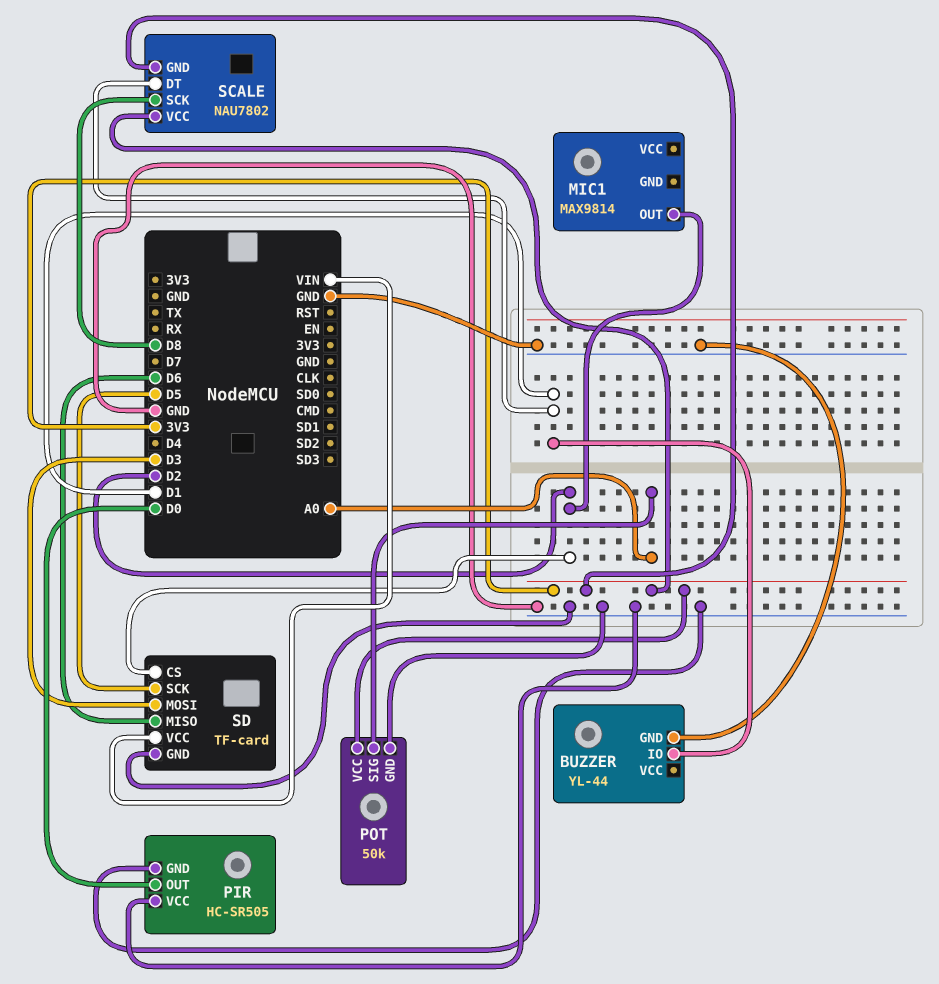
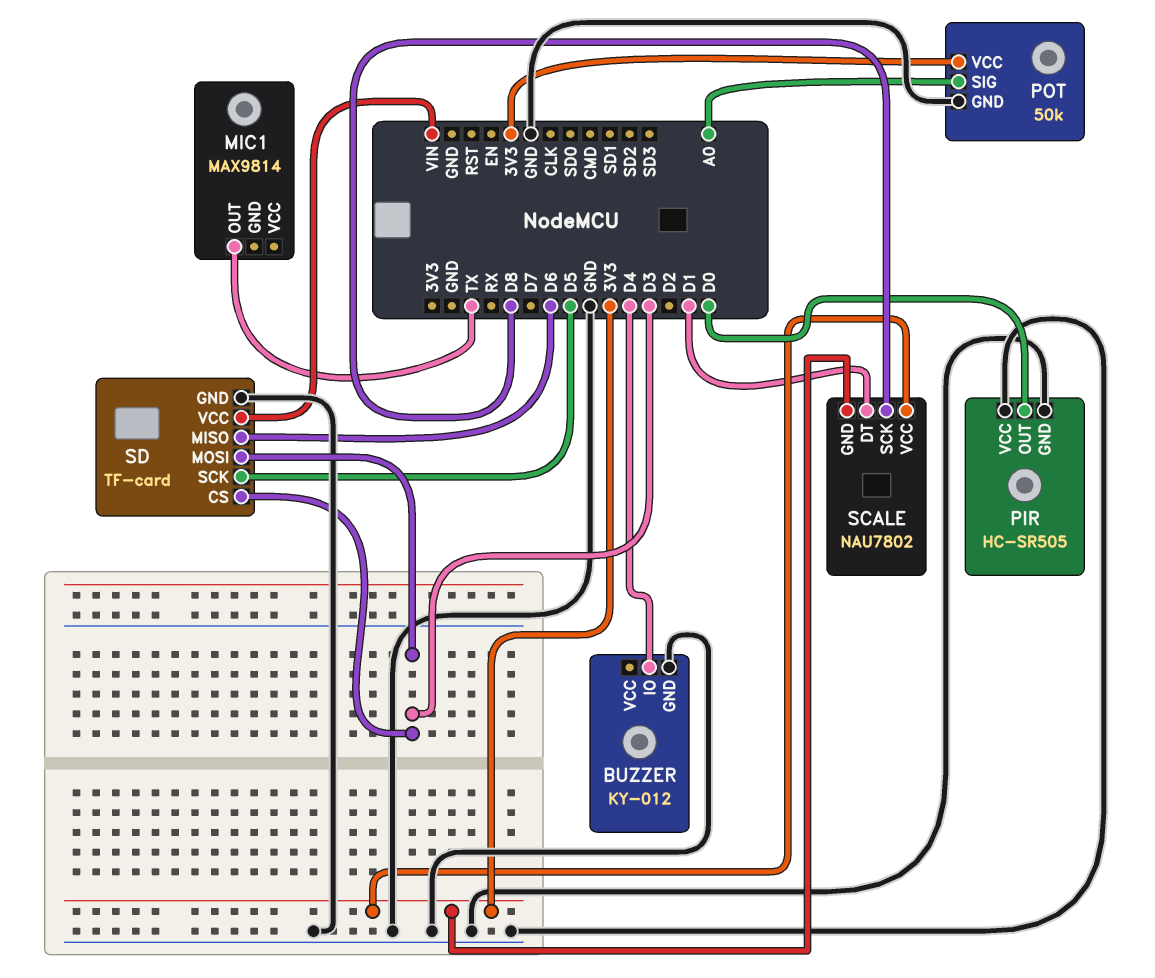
BUZZER: YL-44 -> KY-012
BUZZER pin IO: D1 -> D4
MIC1 pin OUT: D2 -> TX
SD pin CS: D2 -> D3

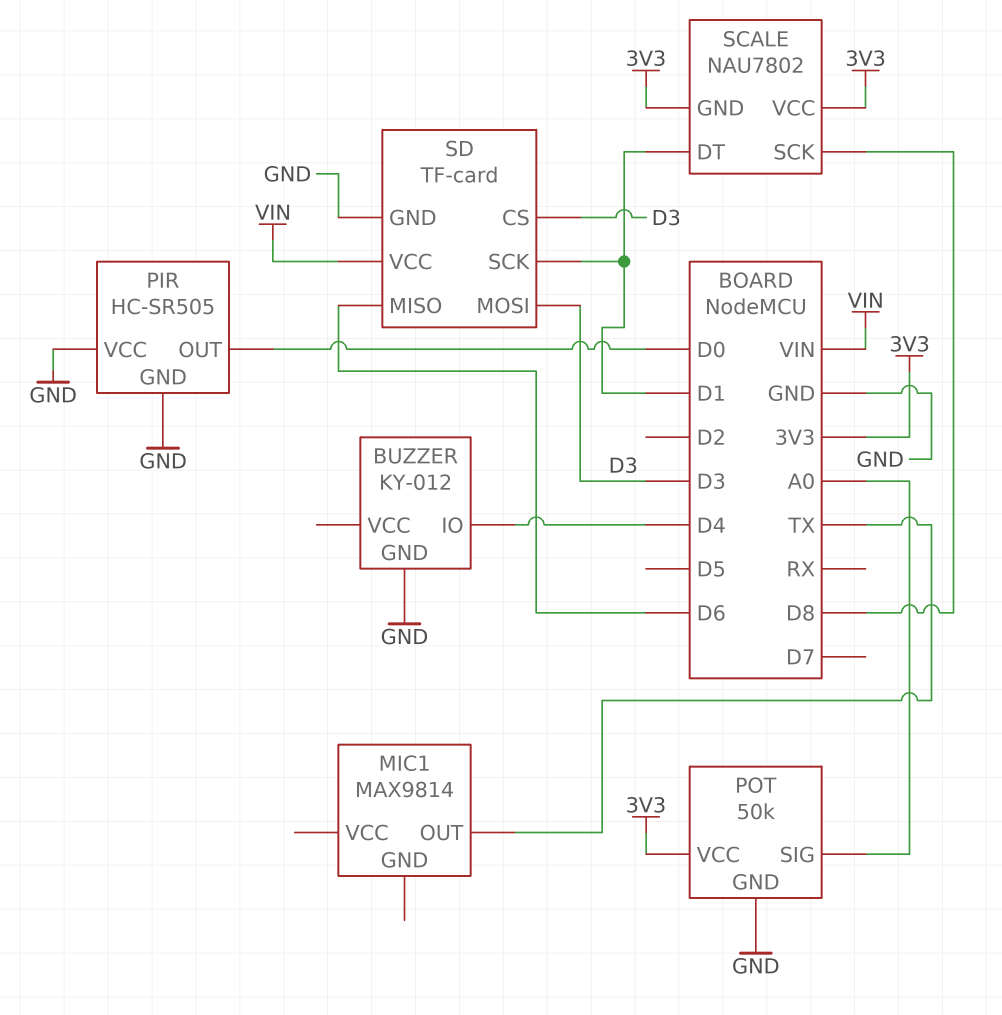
SD pin SCK: D5 -> D1

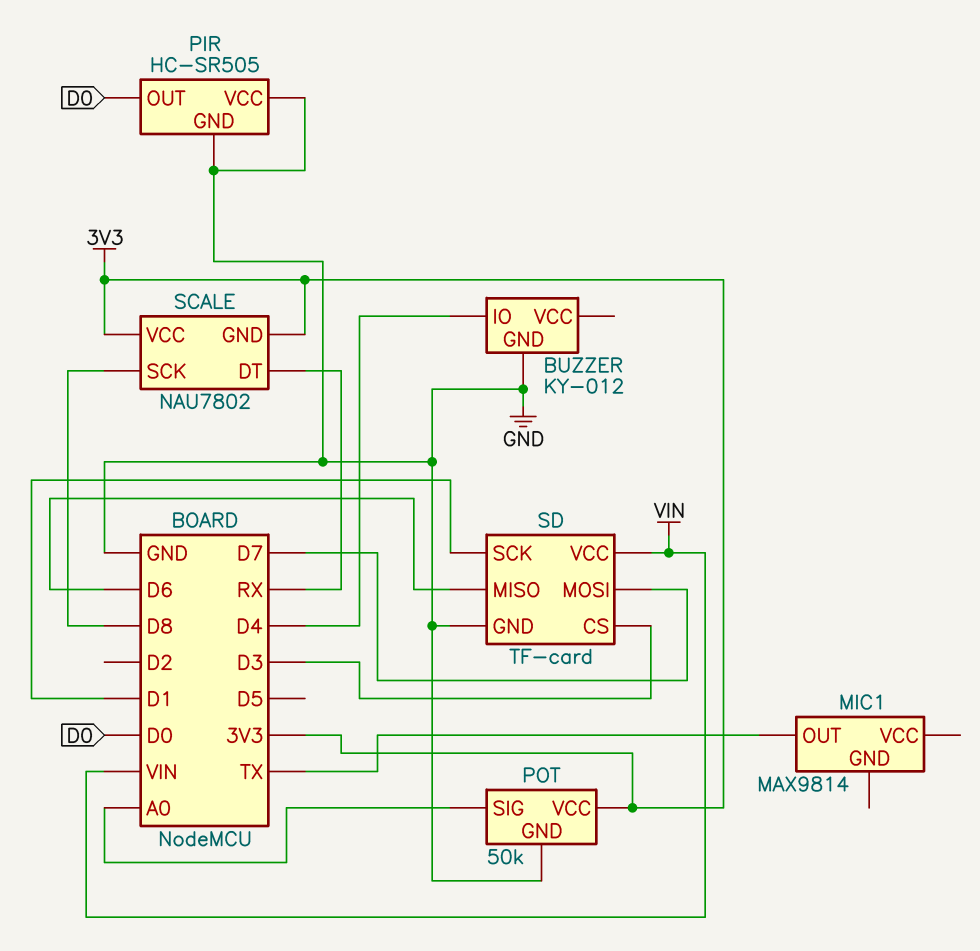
SCALE pin DT: D1 -> RX
SD pin MOSI: D3 -> D7

